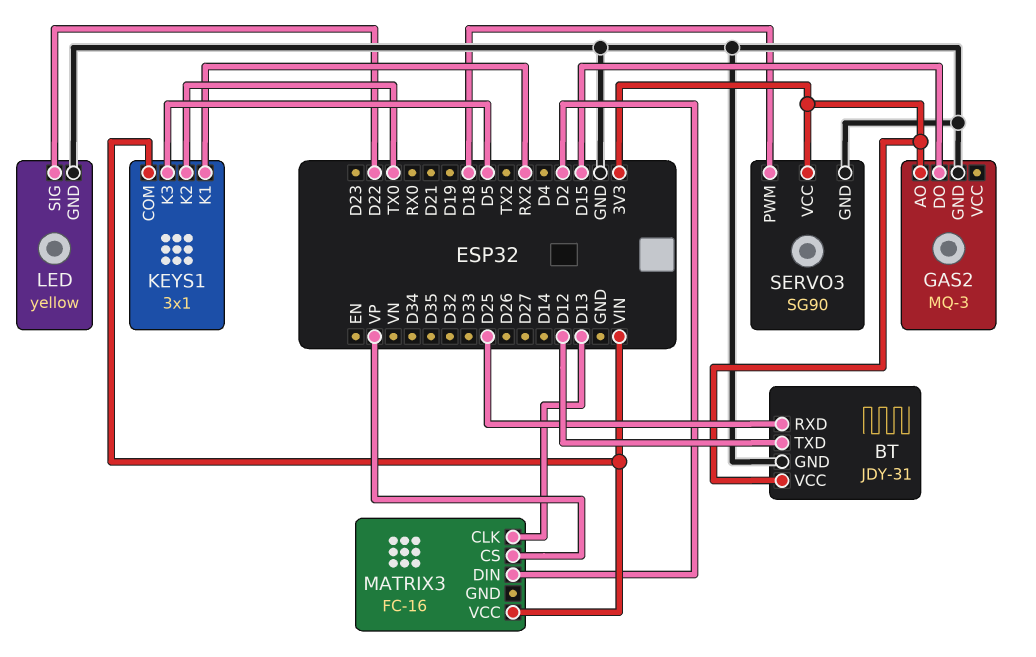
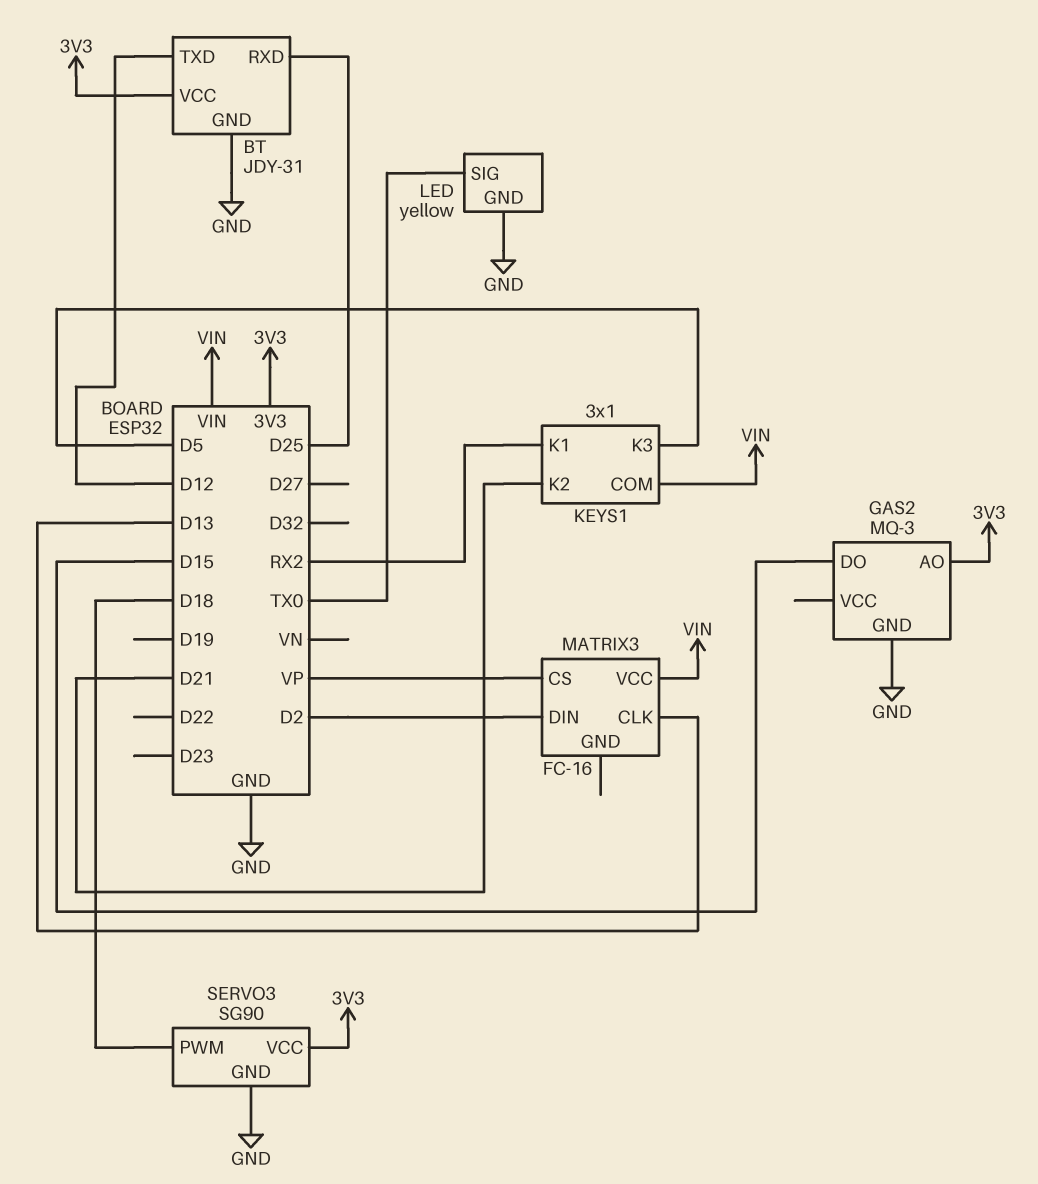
KEYS1 pin K2: TX0 -> D21
LED pin SIG: D22 -> TX0

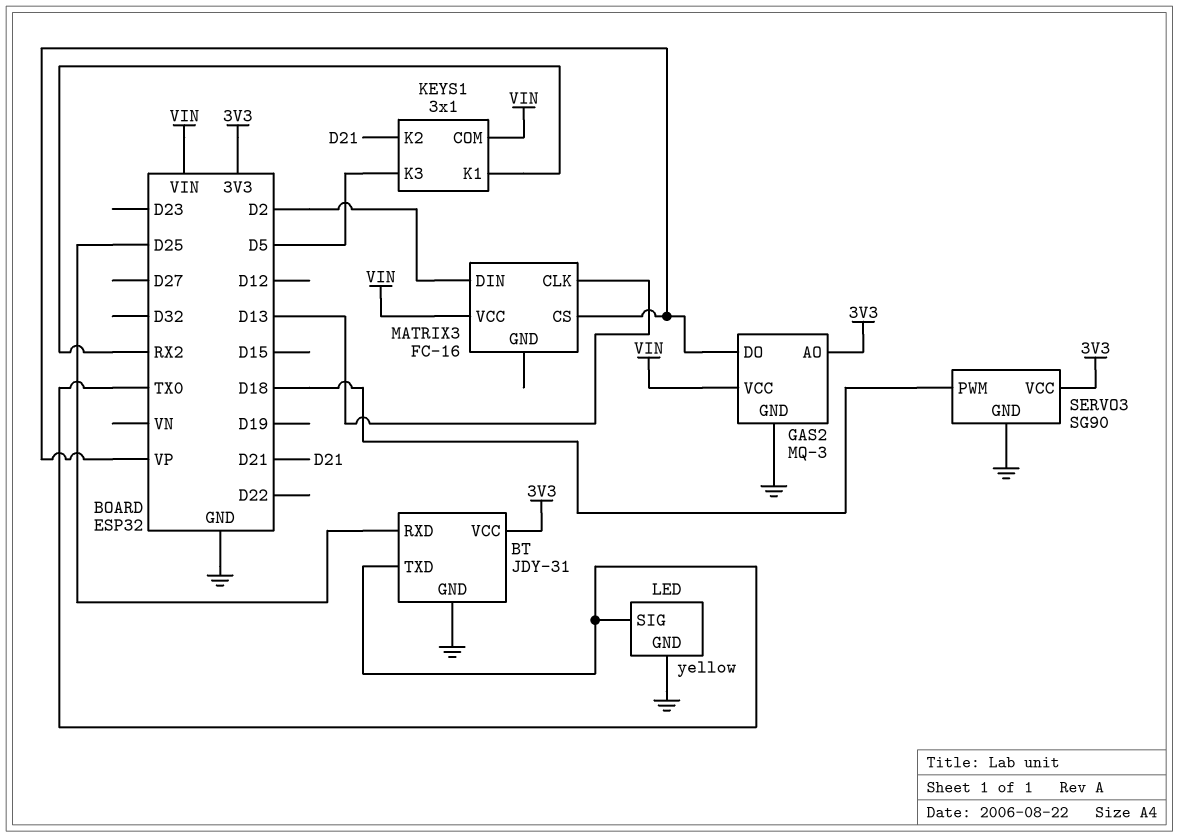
BT pin TXD: D12 -> TX0
GAS2 pin DO: D15 -> VP
GAS2 pin VCC: none -> VIN

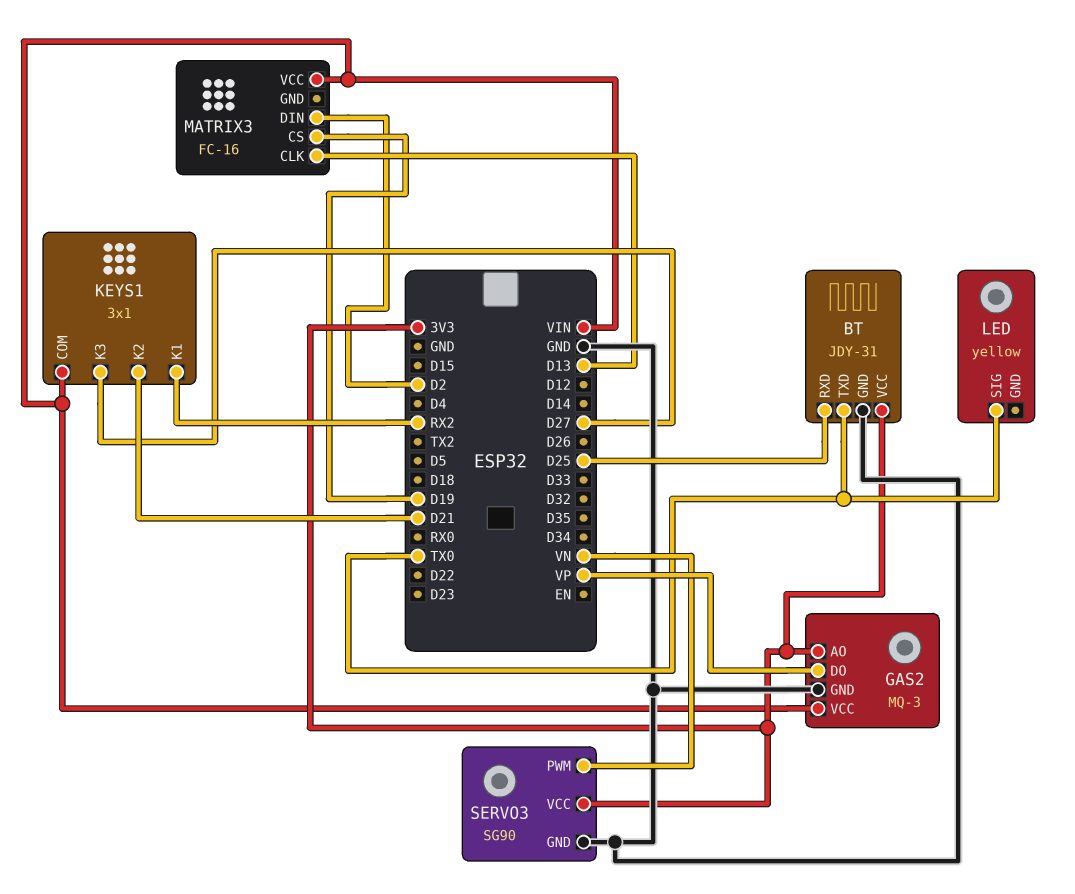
KEYS1 pin K3: D5 -> D27
LED pin GND: GND -> none
MATRIX3 pin CS: VP -> D19
SERVO3 pin PWM: D18 -> VN

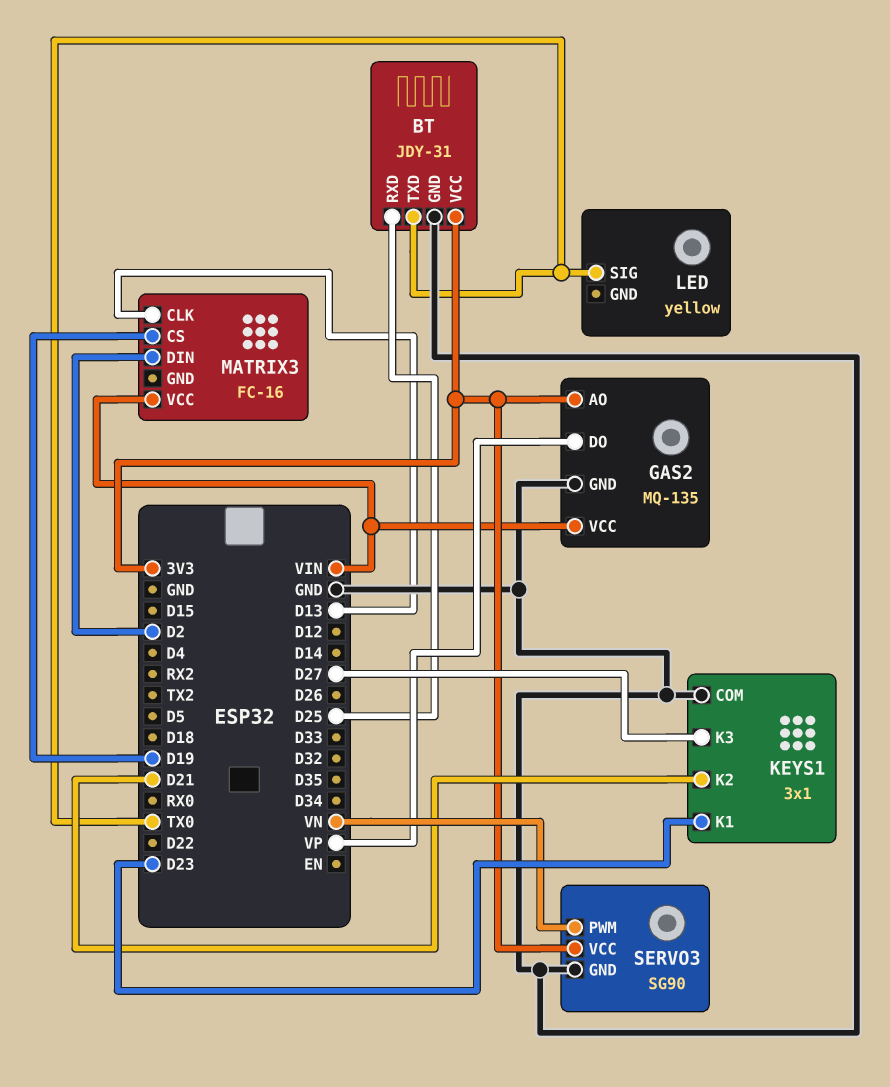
GAS2: MQ-3 -> MQ-135
KEYS1 pin COM: VIN -> GND
KEYS1 pin K1: RX2 -> D23

